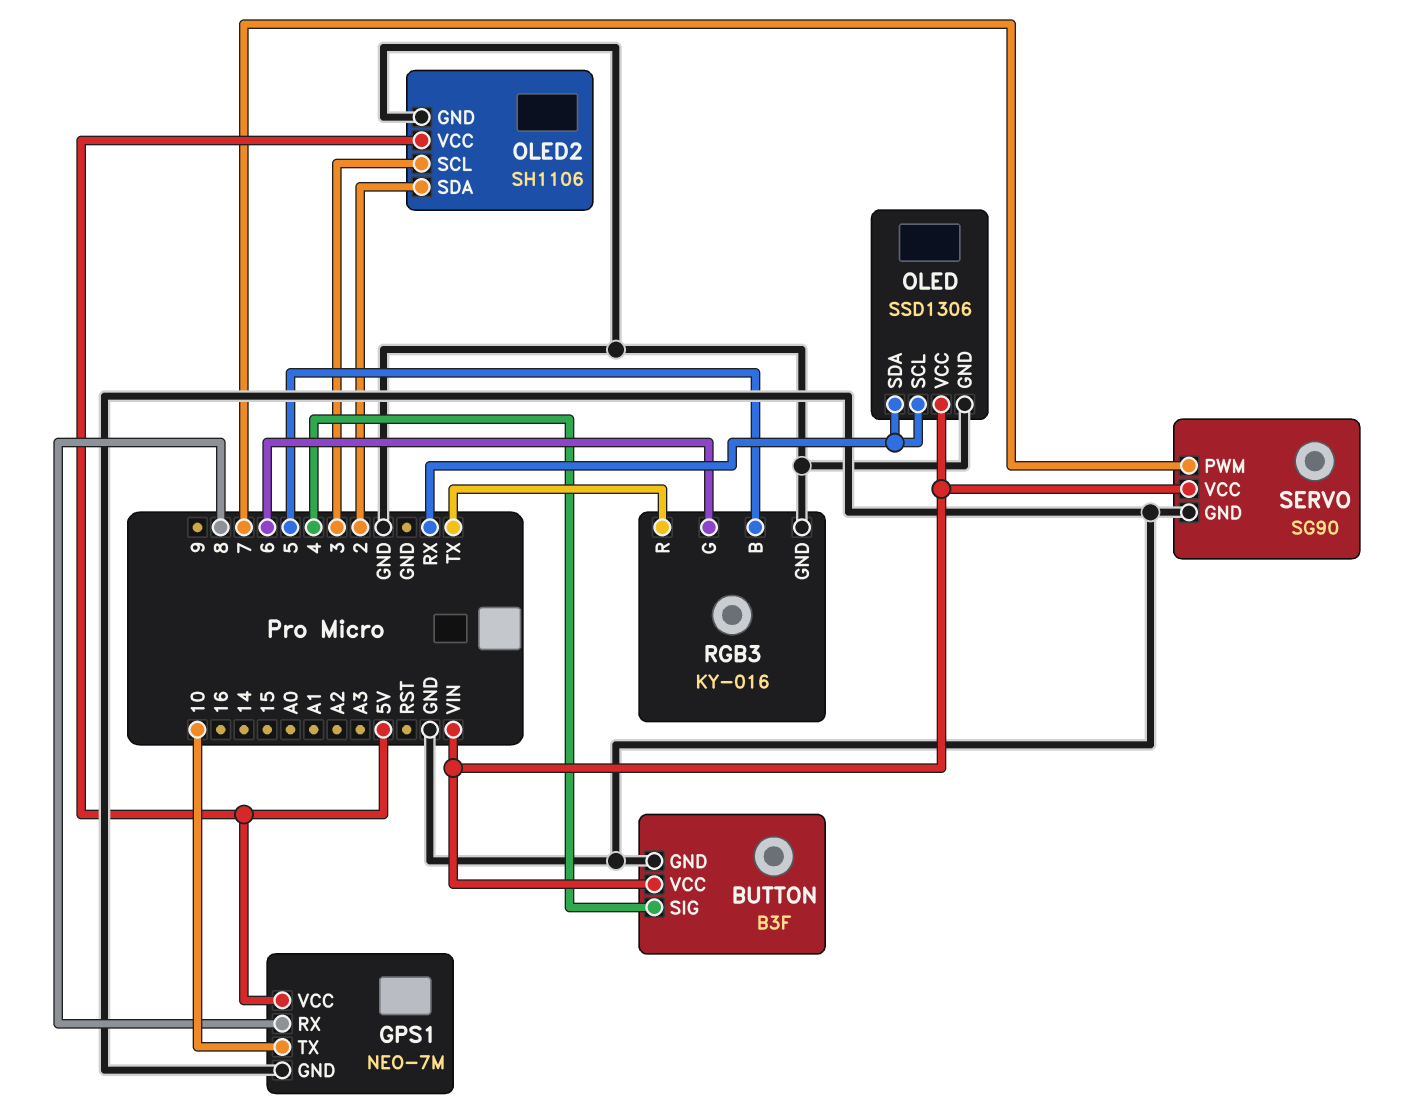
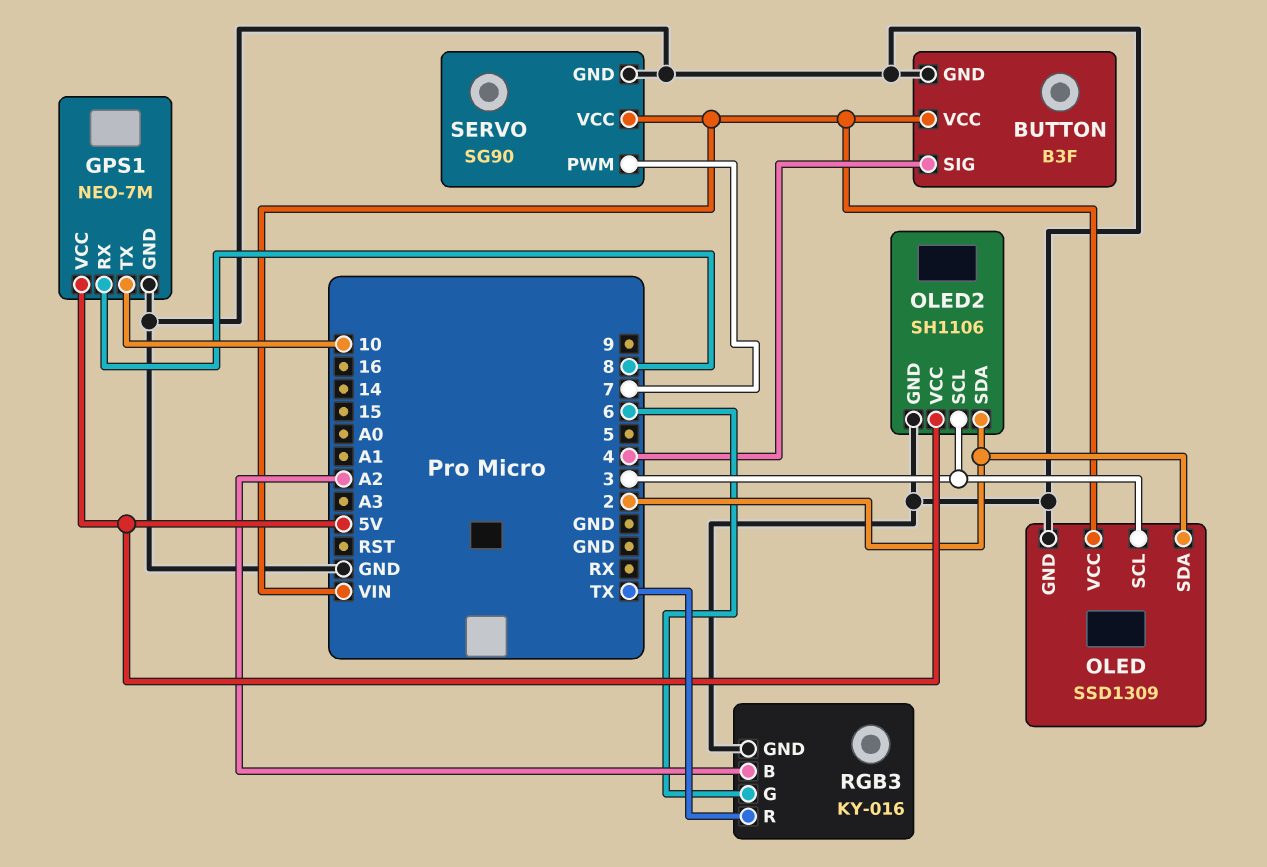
OLED: SSD1306 -> SSD1309
OLED pin SCL: RX -> 3
OLED pin SDA: RX -> 2
RGB3 pin B: 5 -> A2

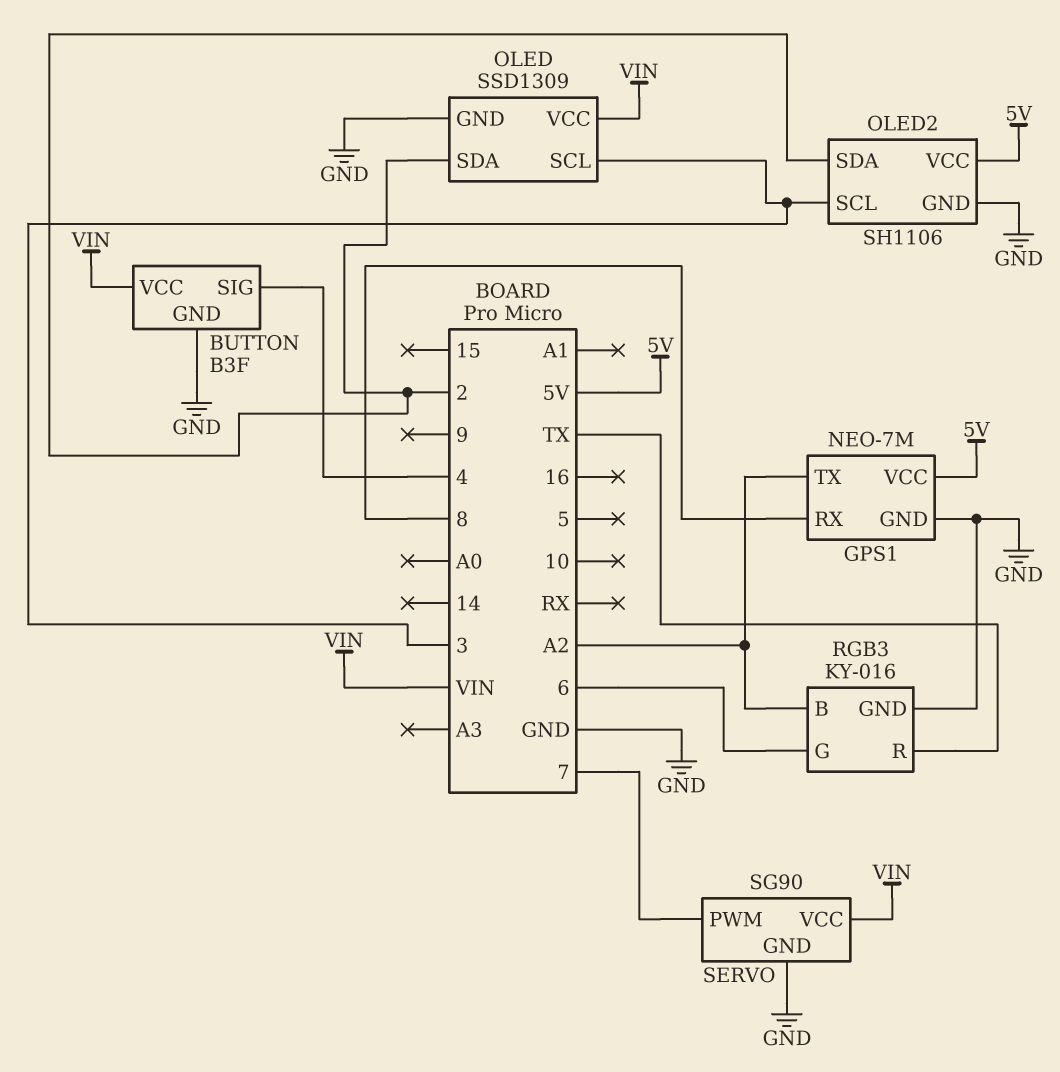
GPS1 pin TX: 10 -> A2

